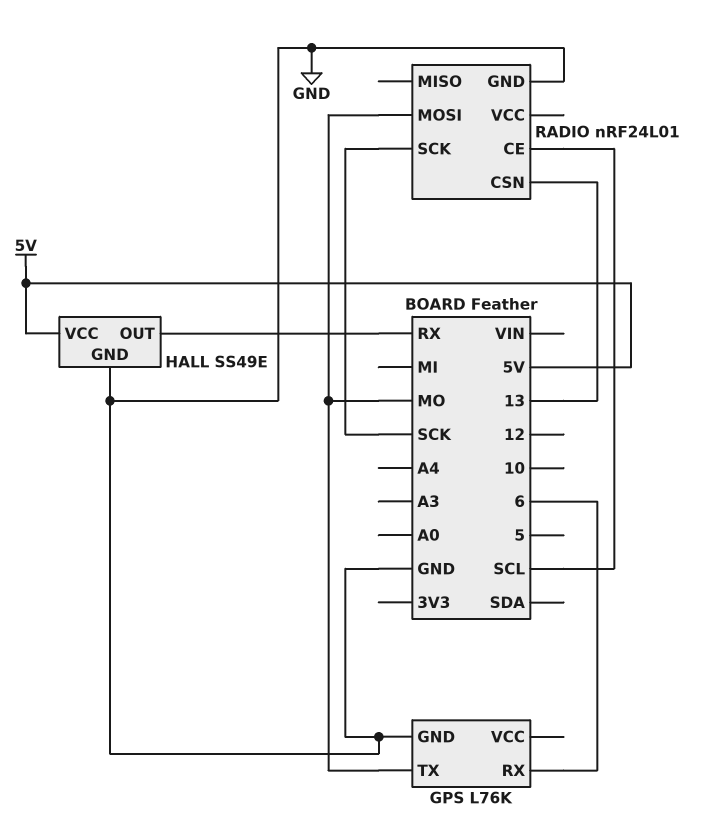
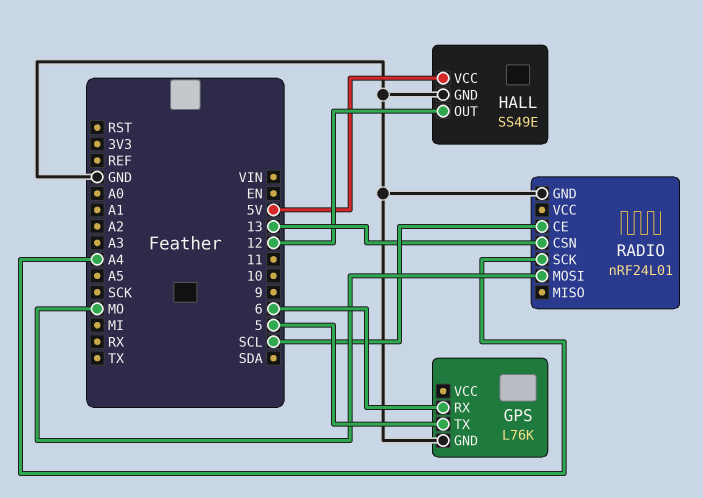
GPS pin TX: MO -> 5
HALL pin OUT: RX -> 12
RADIO pin SCK: SCK -> A4

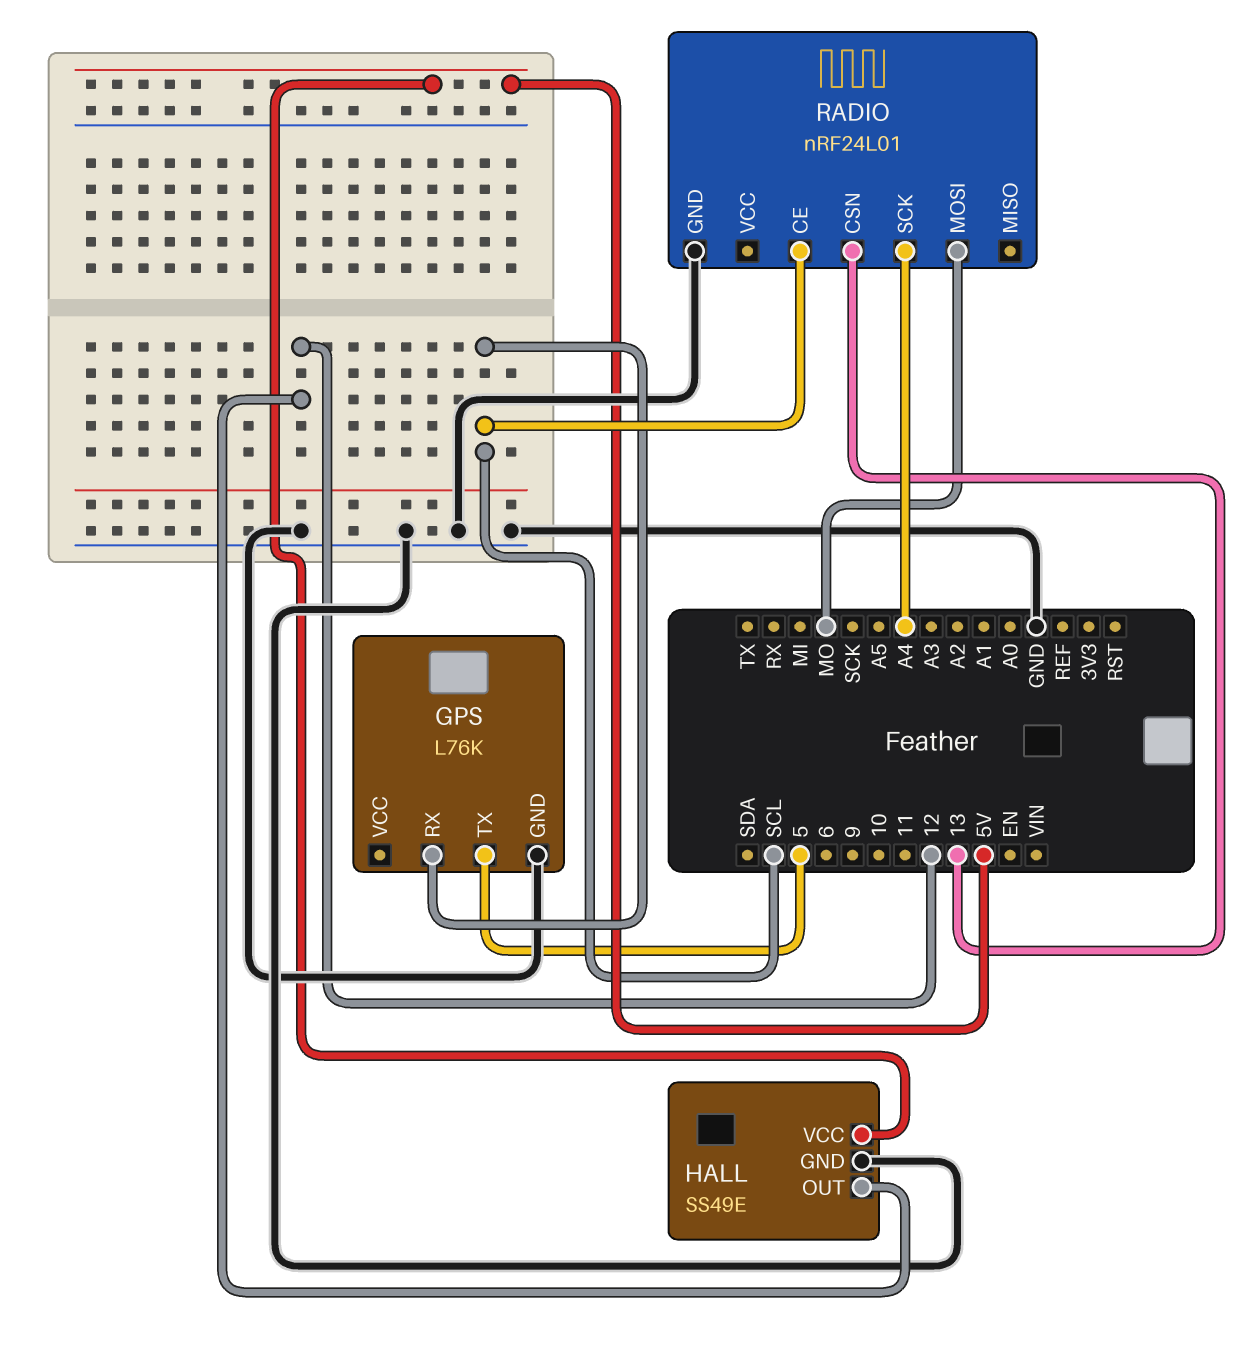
GPS pin RX: 6 -> SCL

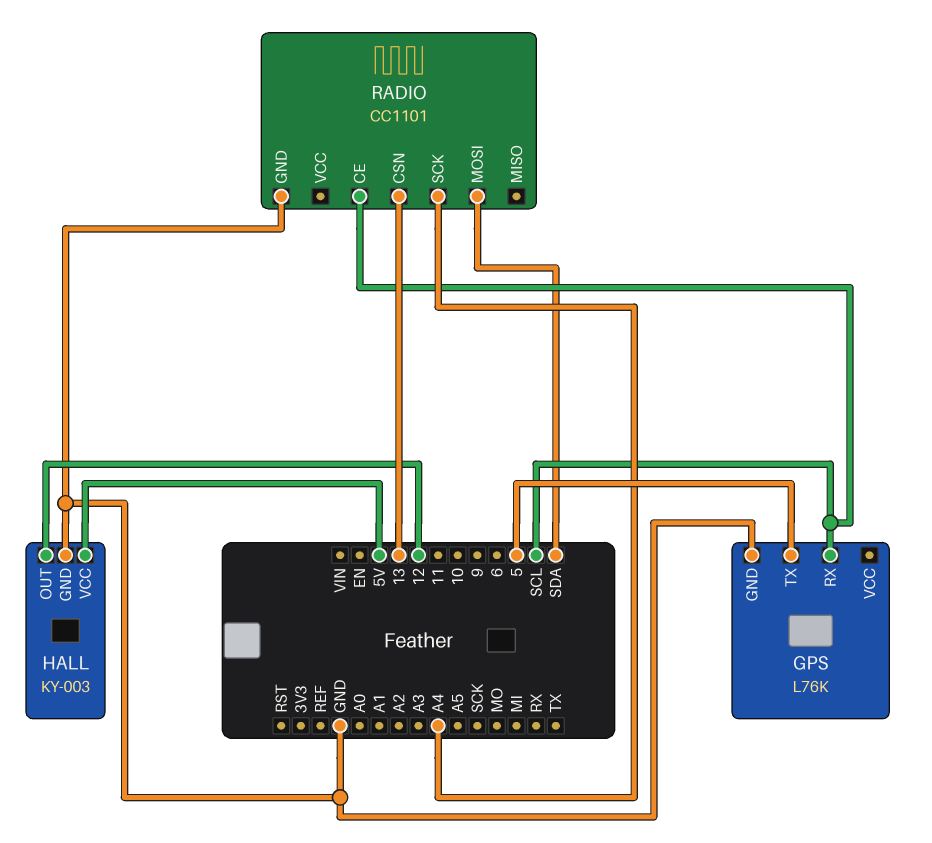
HALL: SS49E -> KY-003
RADIO: nRF24L01 -> CC1101
RADIO pin MOSI: MO -> SDA

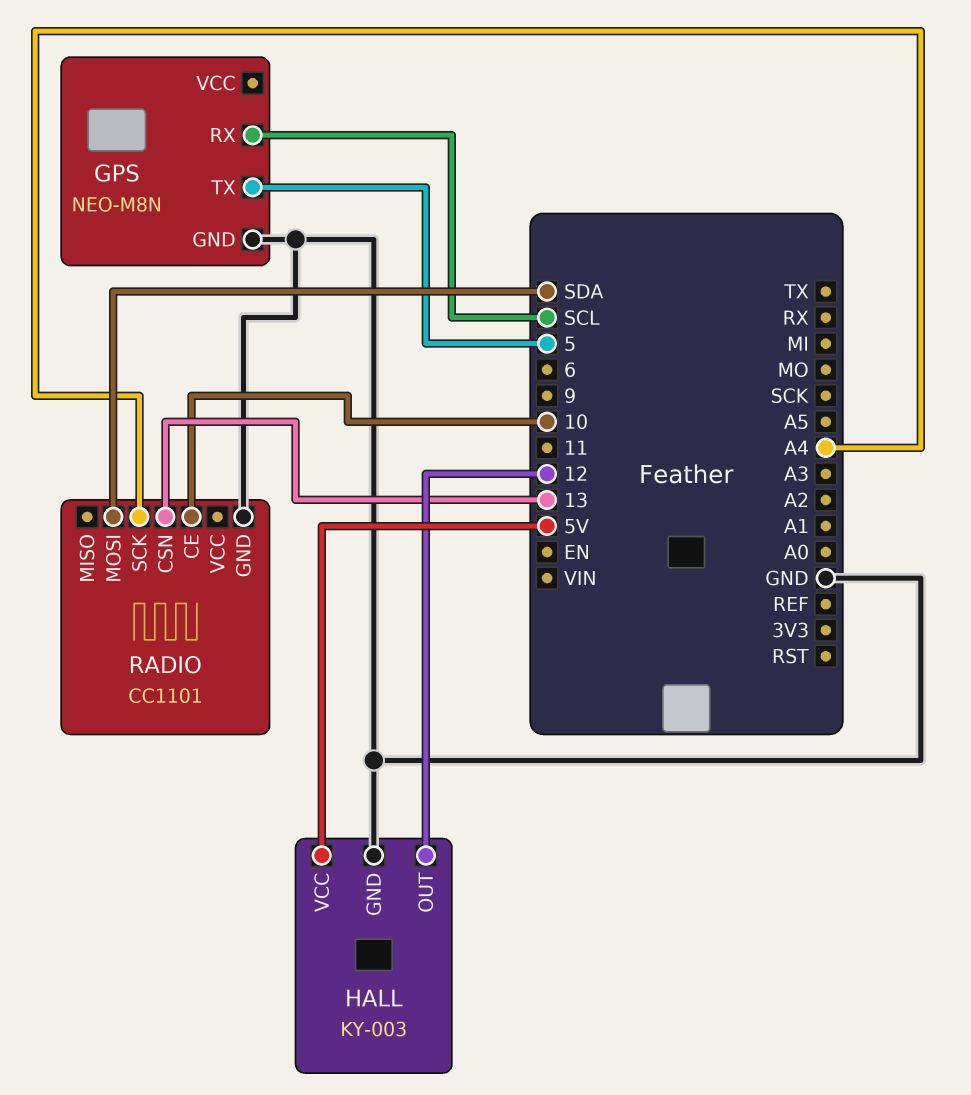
GPS: L76K -> NEO-M8N
RADIO pin CE: SCL -> 10

